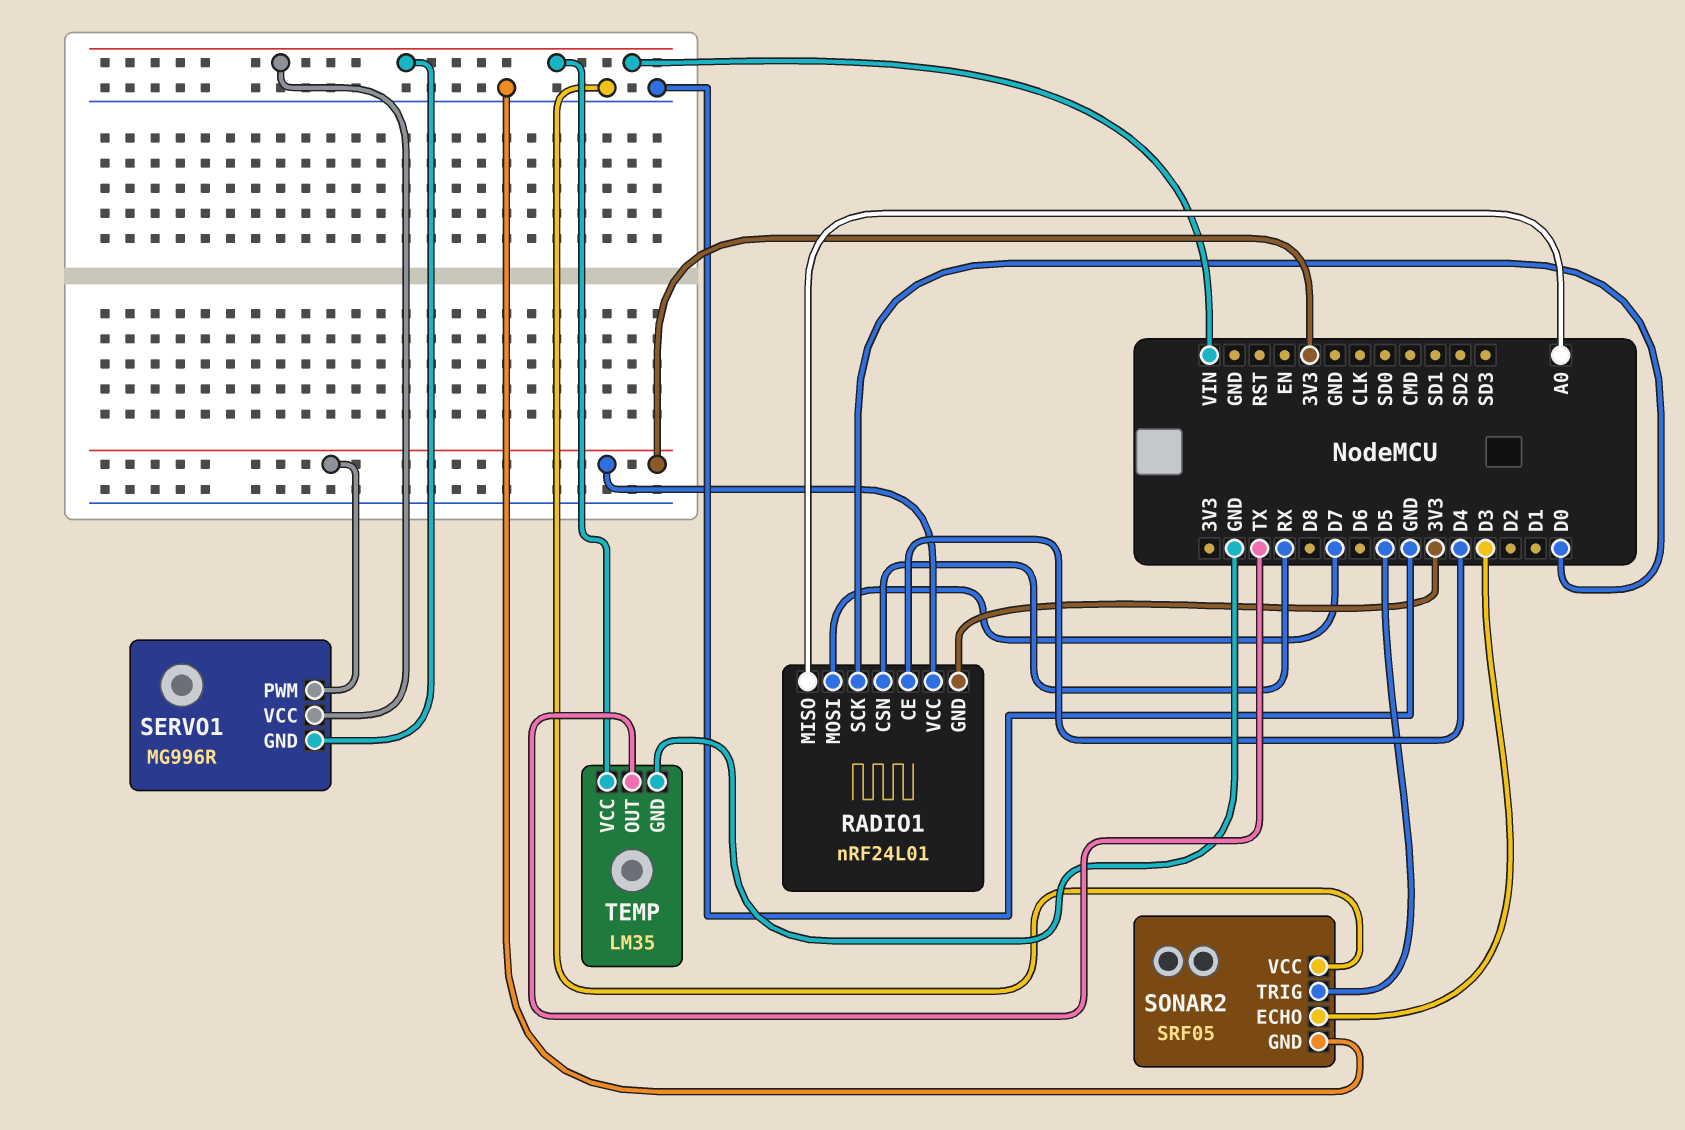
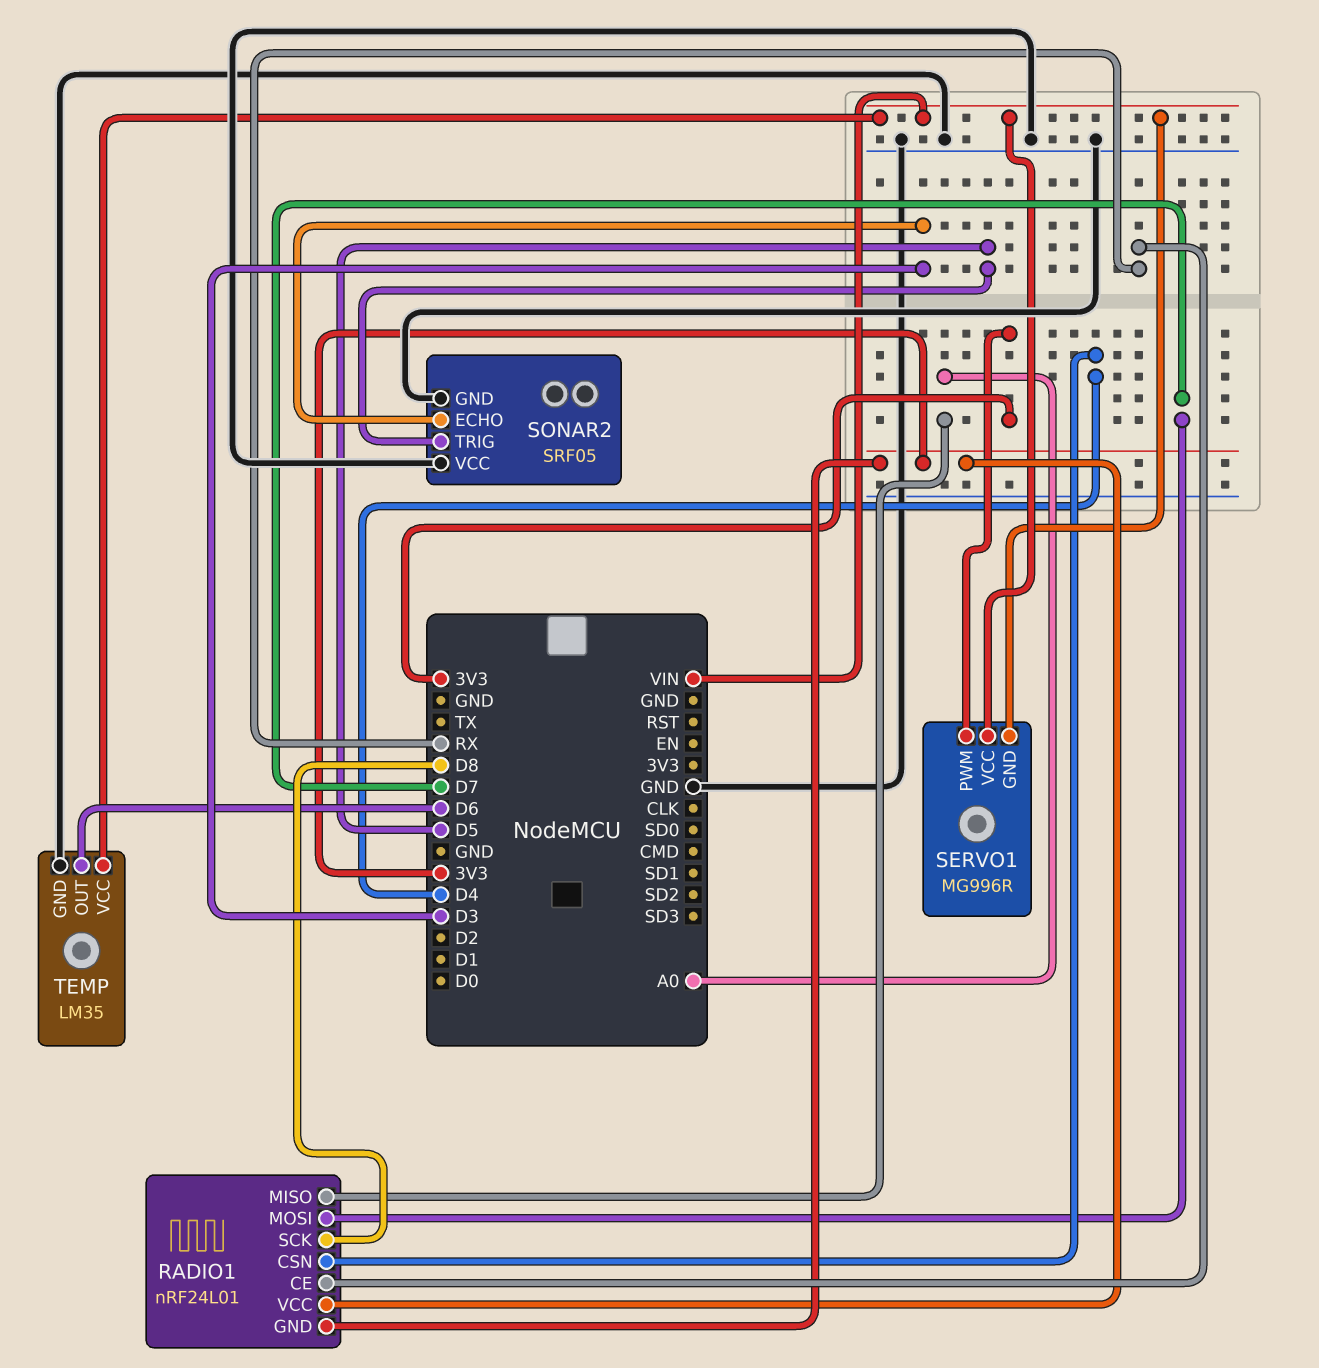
RADIO1 pin CE: D4 -> RX
RADIO1 pin CSN: RX -> D4
RADIO1 pin SCK: D0 -> D8
TEMP pin OUT: TX -> D6

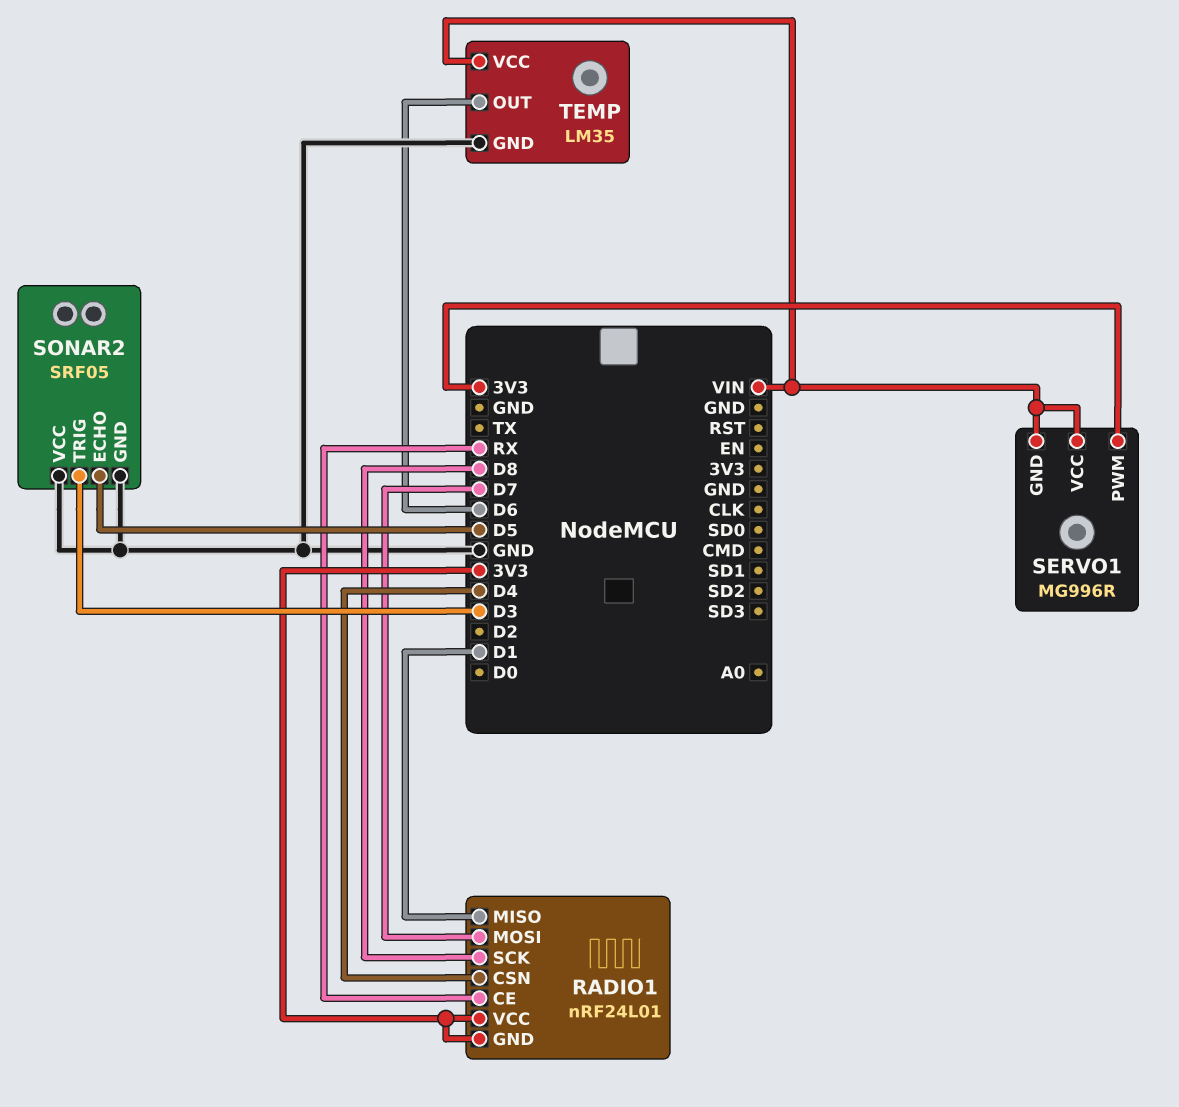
RADIO1 pin MISO: A0 -> D1
SONAR2 pin ECHO: D3 -> D5
SONAR2 pin TRIG: D5 -> D3

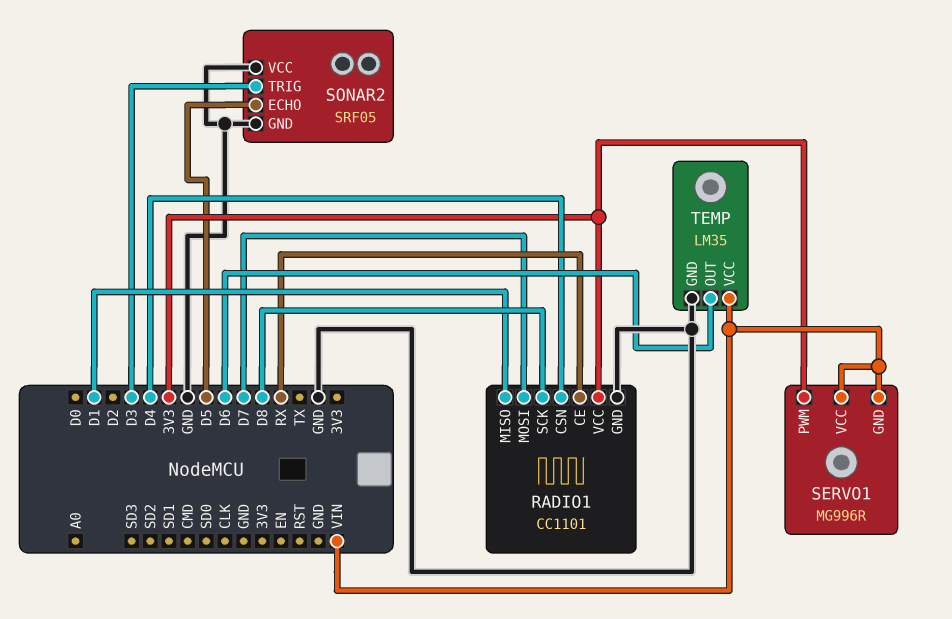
RADIO1: nRF24L01 -> CC1101
RADIO1 pin GND: 3V3 -> GND

